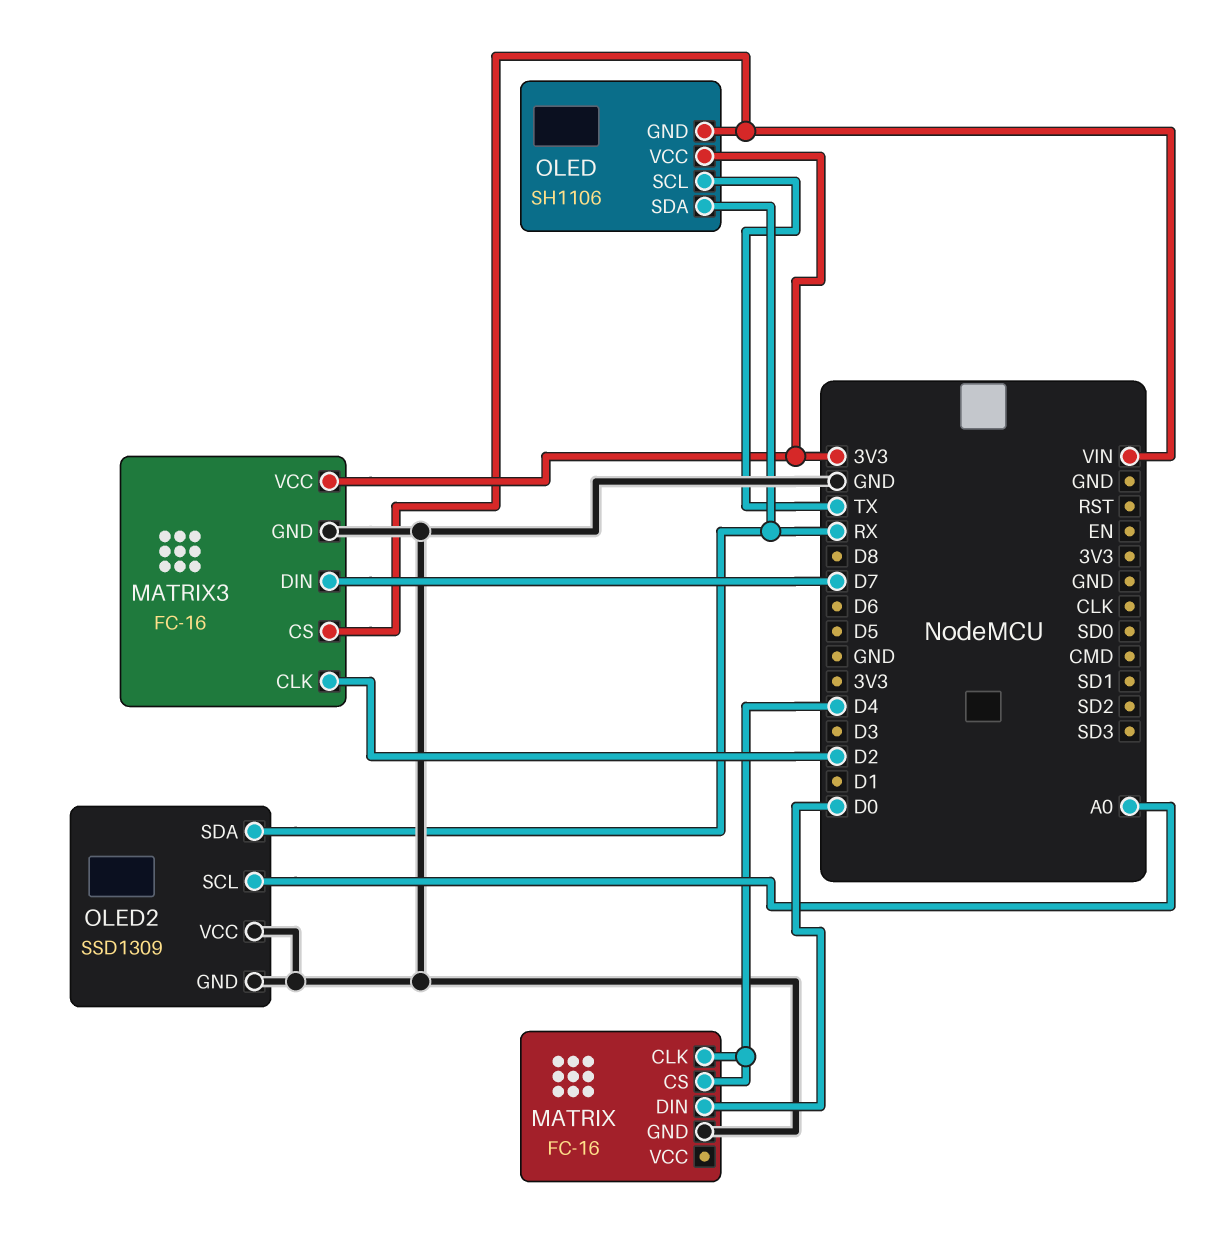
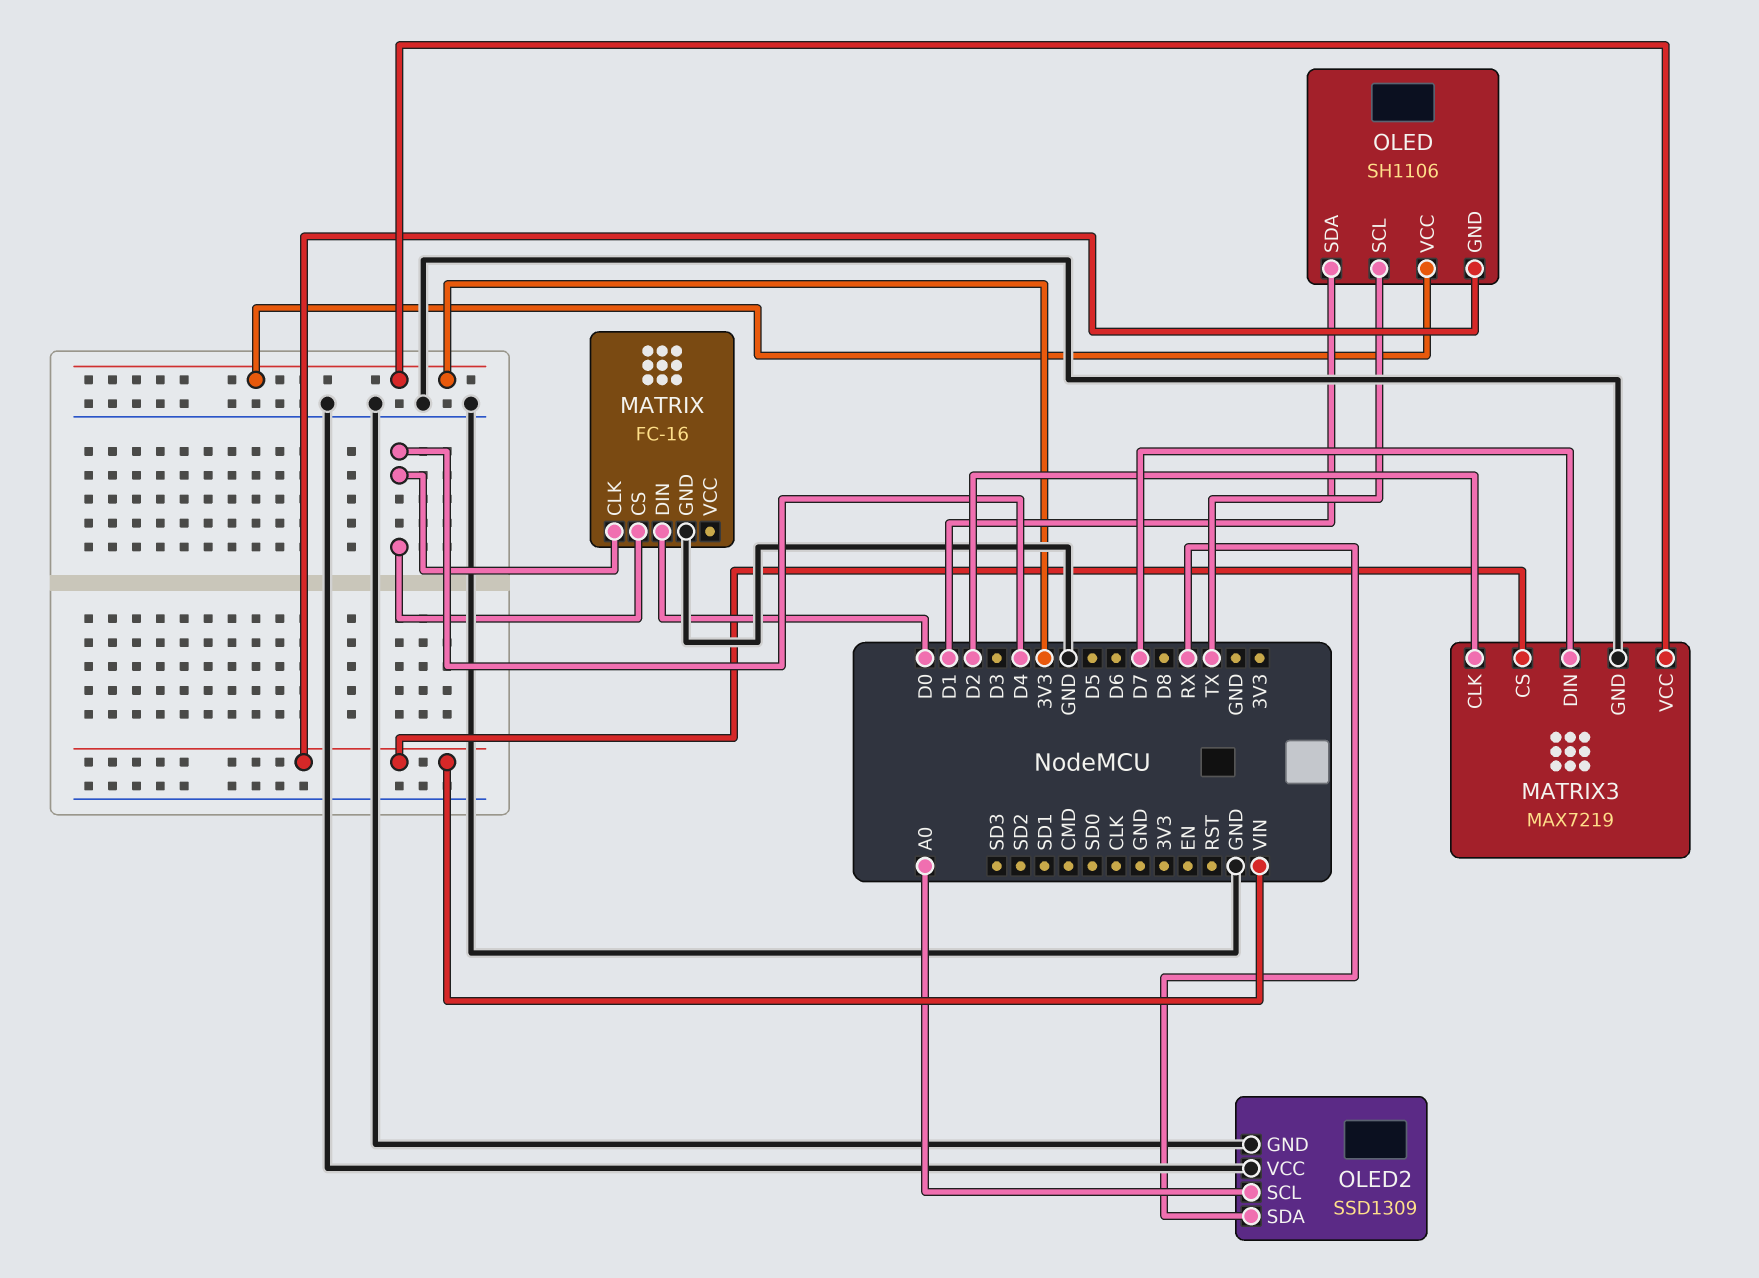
MATRIX3: FC-16 -> MAX7219
OLED pin SDA: RX -> D1

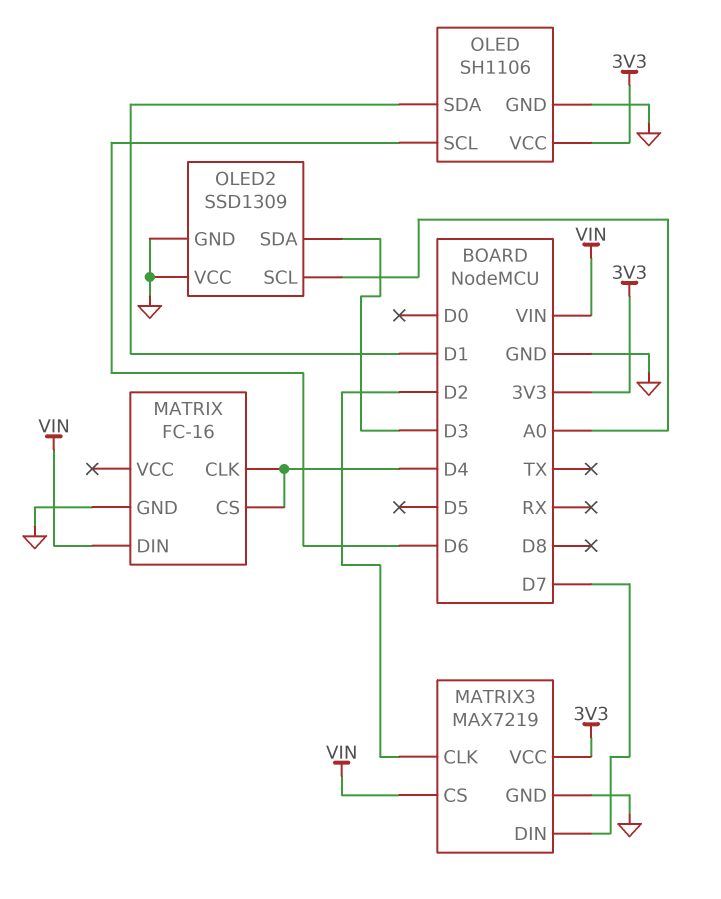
MATRIX pin DIN: D0 -> VIN
OLED pin GND: VIN -> GND
OLED pin SCL: TX -> D6
OLED2 pin SDA: RX -> D3

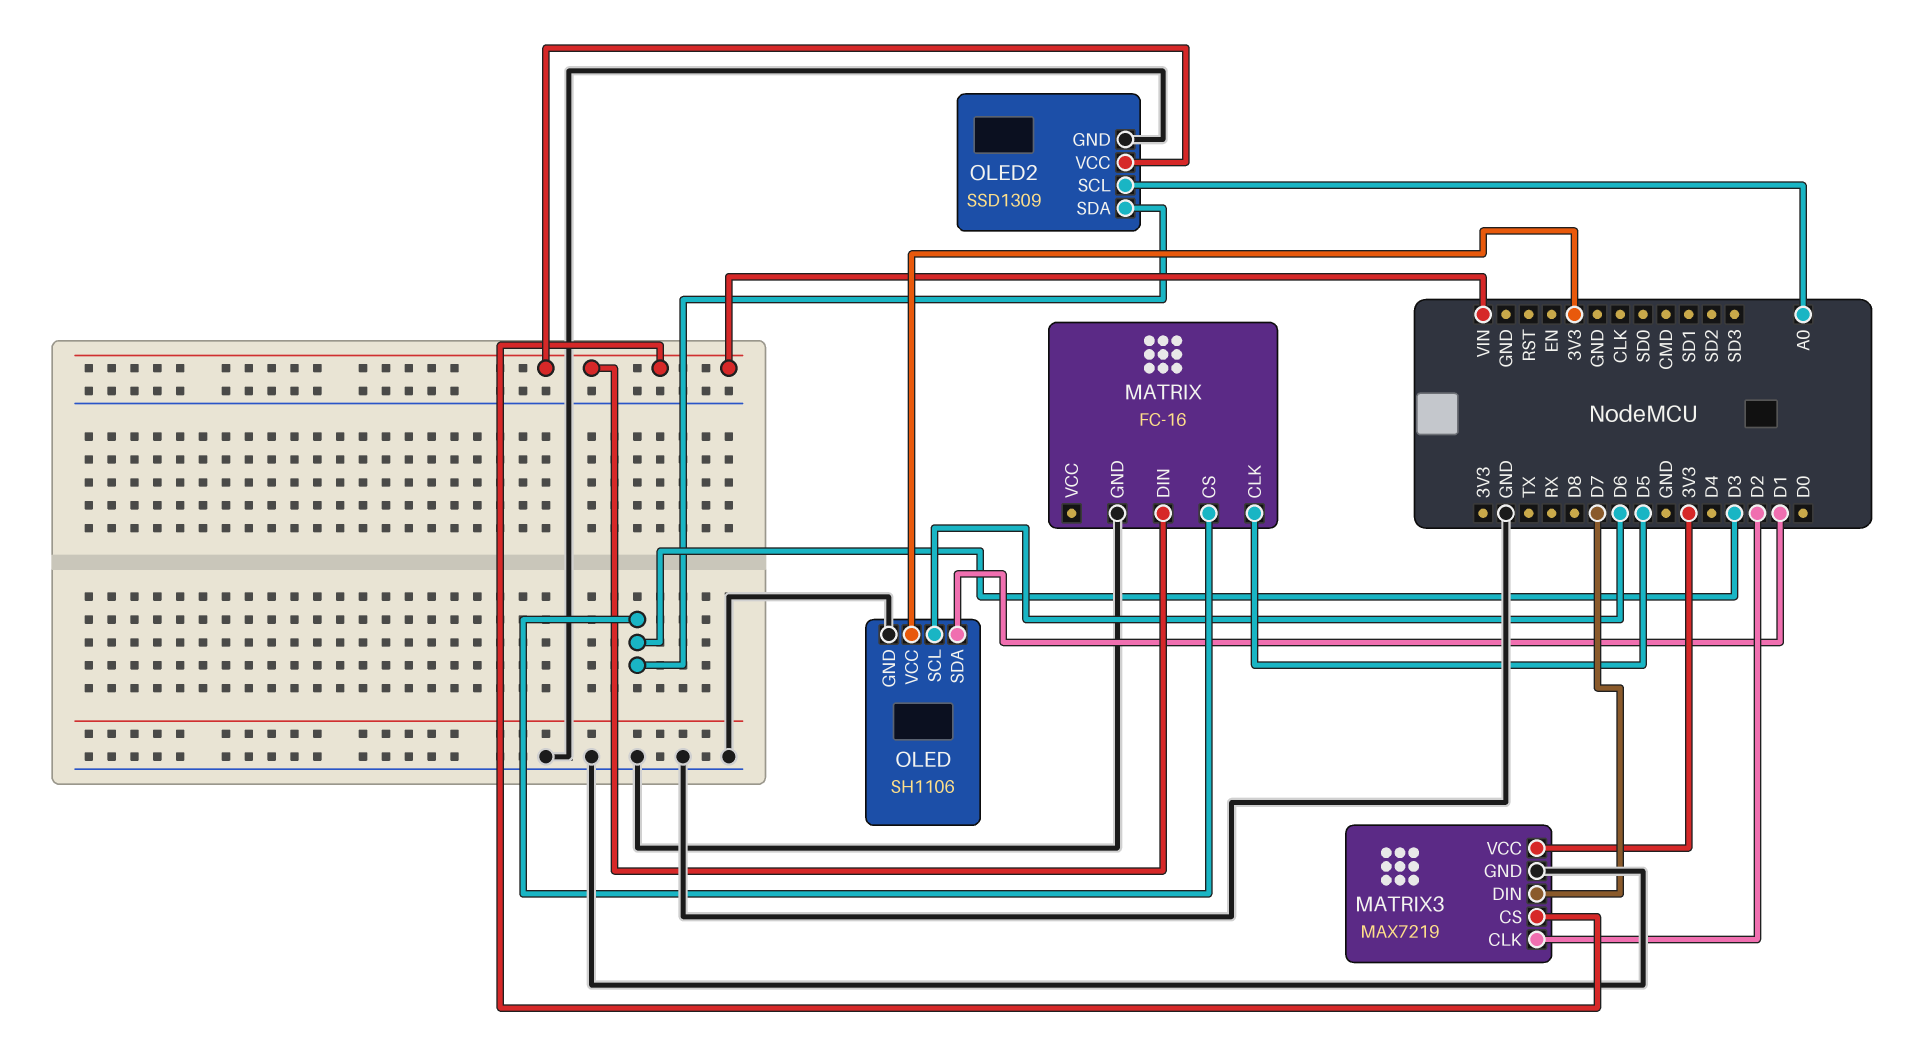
MATRIX pin CLK: D4 -> D5
MATRIX pin CS: D4 -> D3
OLED2 pin VCC: GND -> VIN

